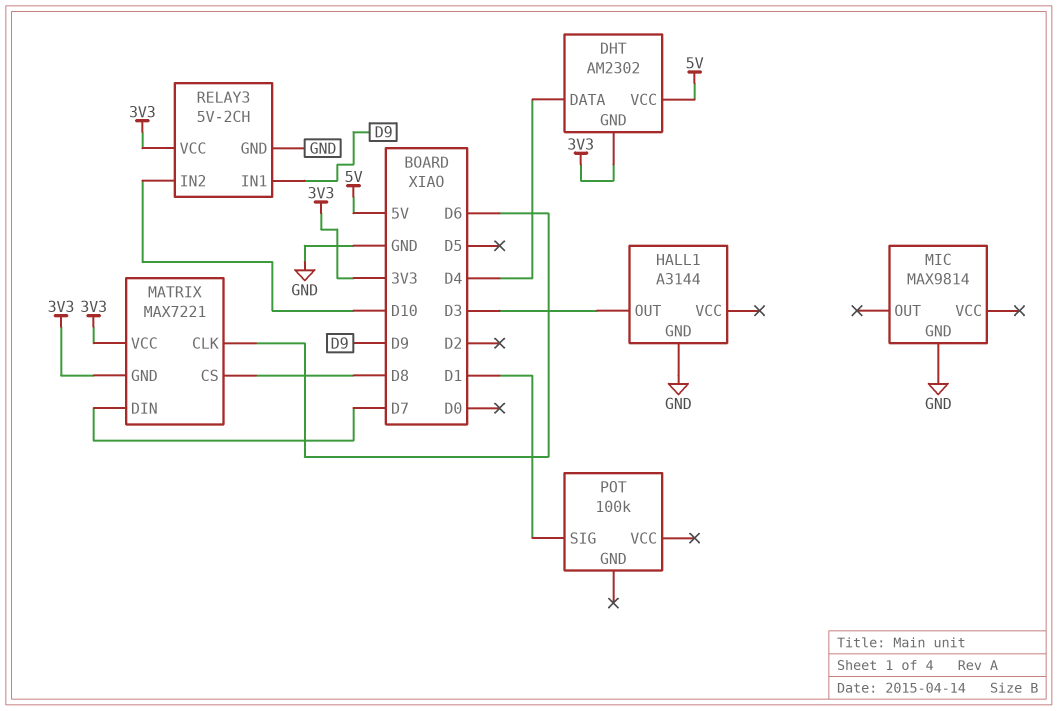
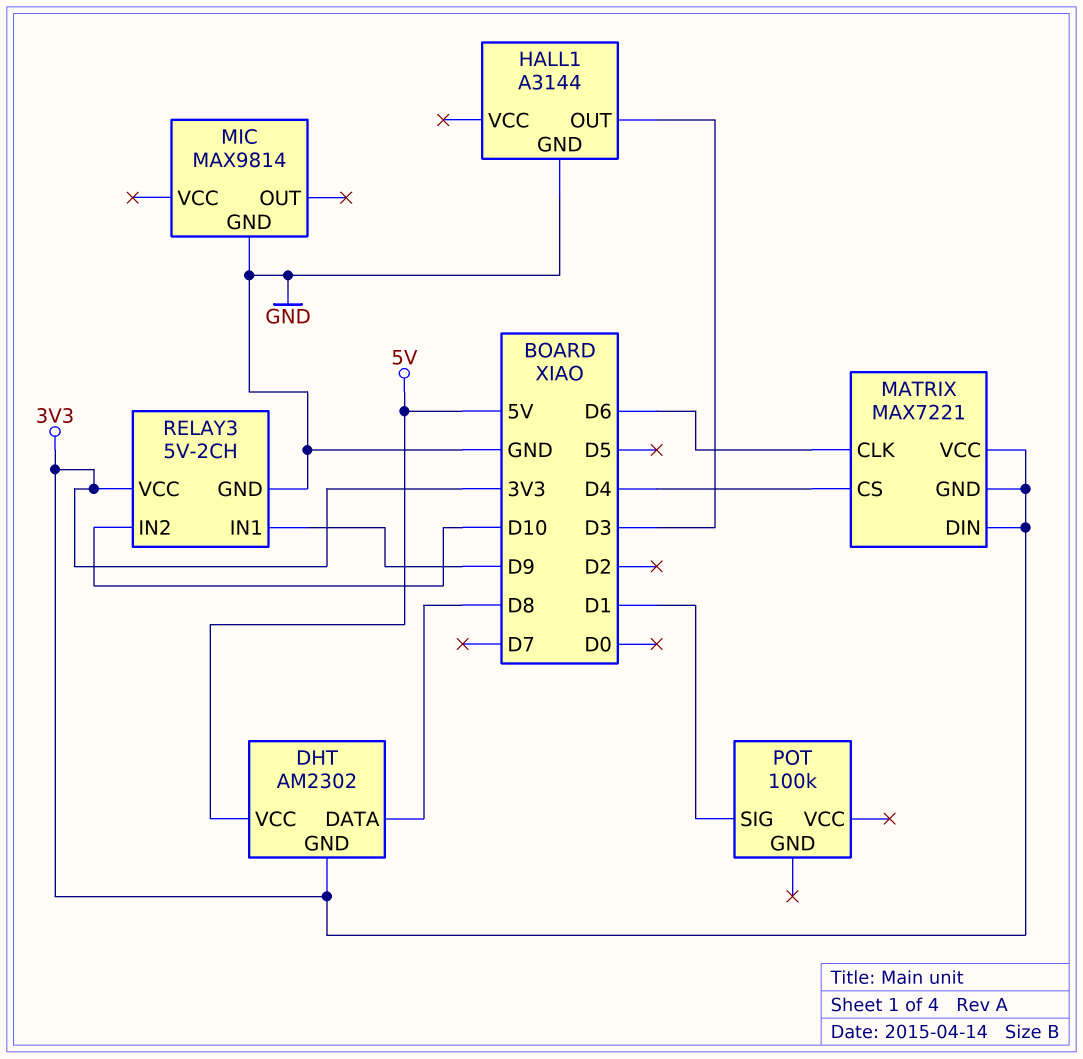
DHT pin DATA: D4 -> D8
MATRIX pin CS: D8 -> D4
MATRIX pin DIN: D7 -> 3V3

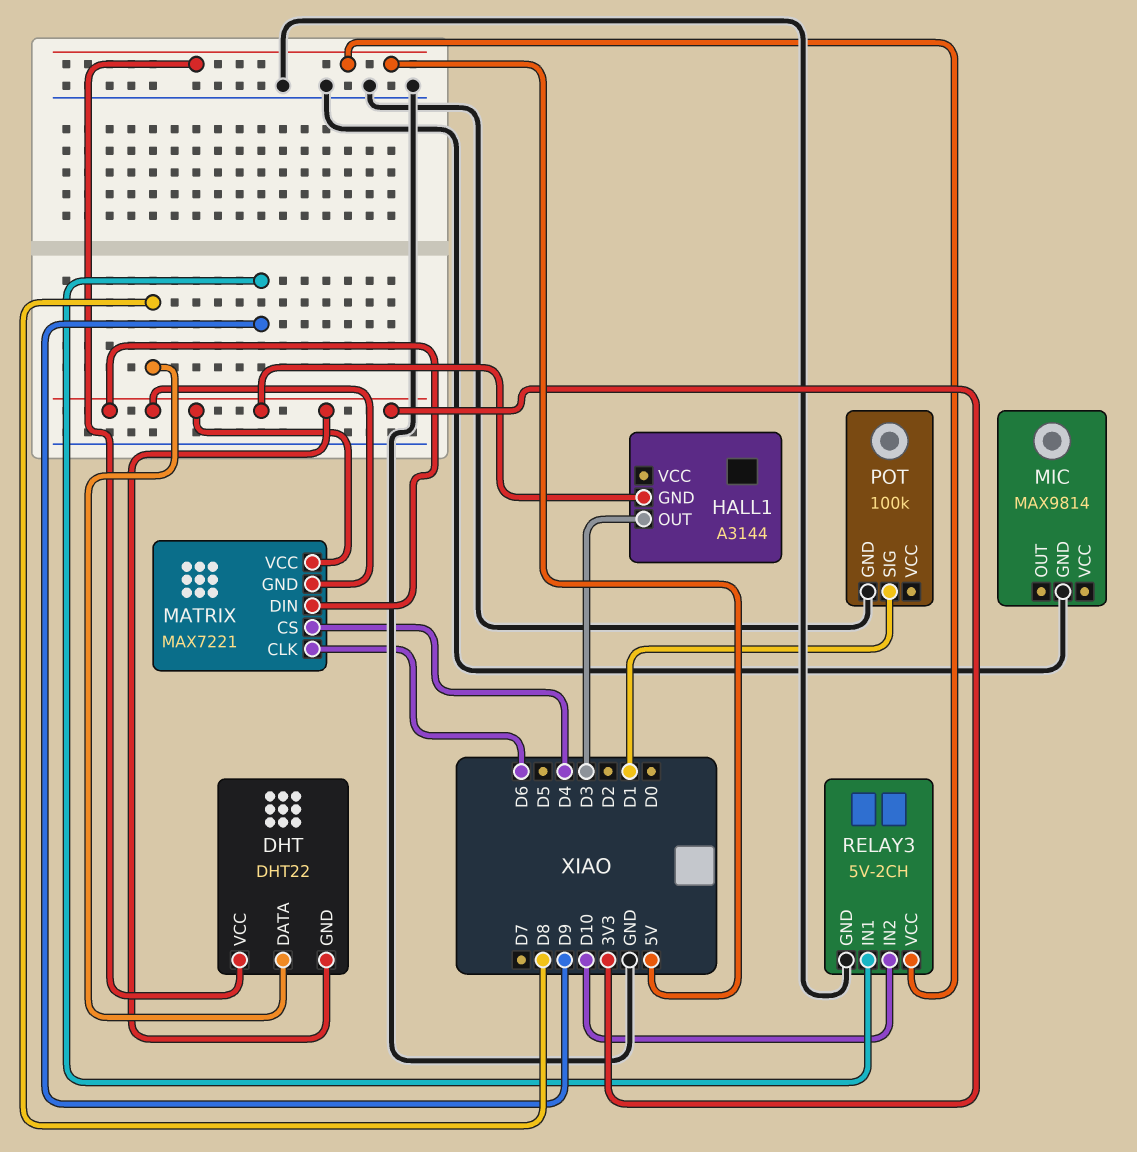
DHT: AM2302 -> DHT22
HALL1 pin GND: GND -> 3V3
POT pin GND: none -> GND
RELAY3 pin VCC: 3V3 -> 5V

